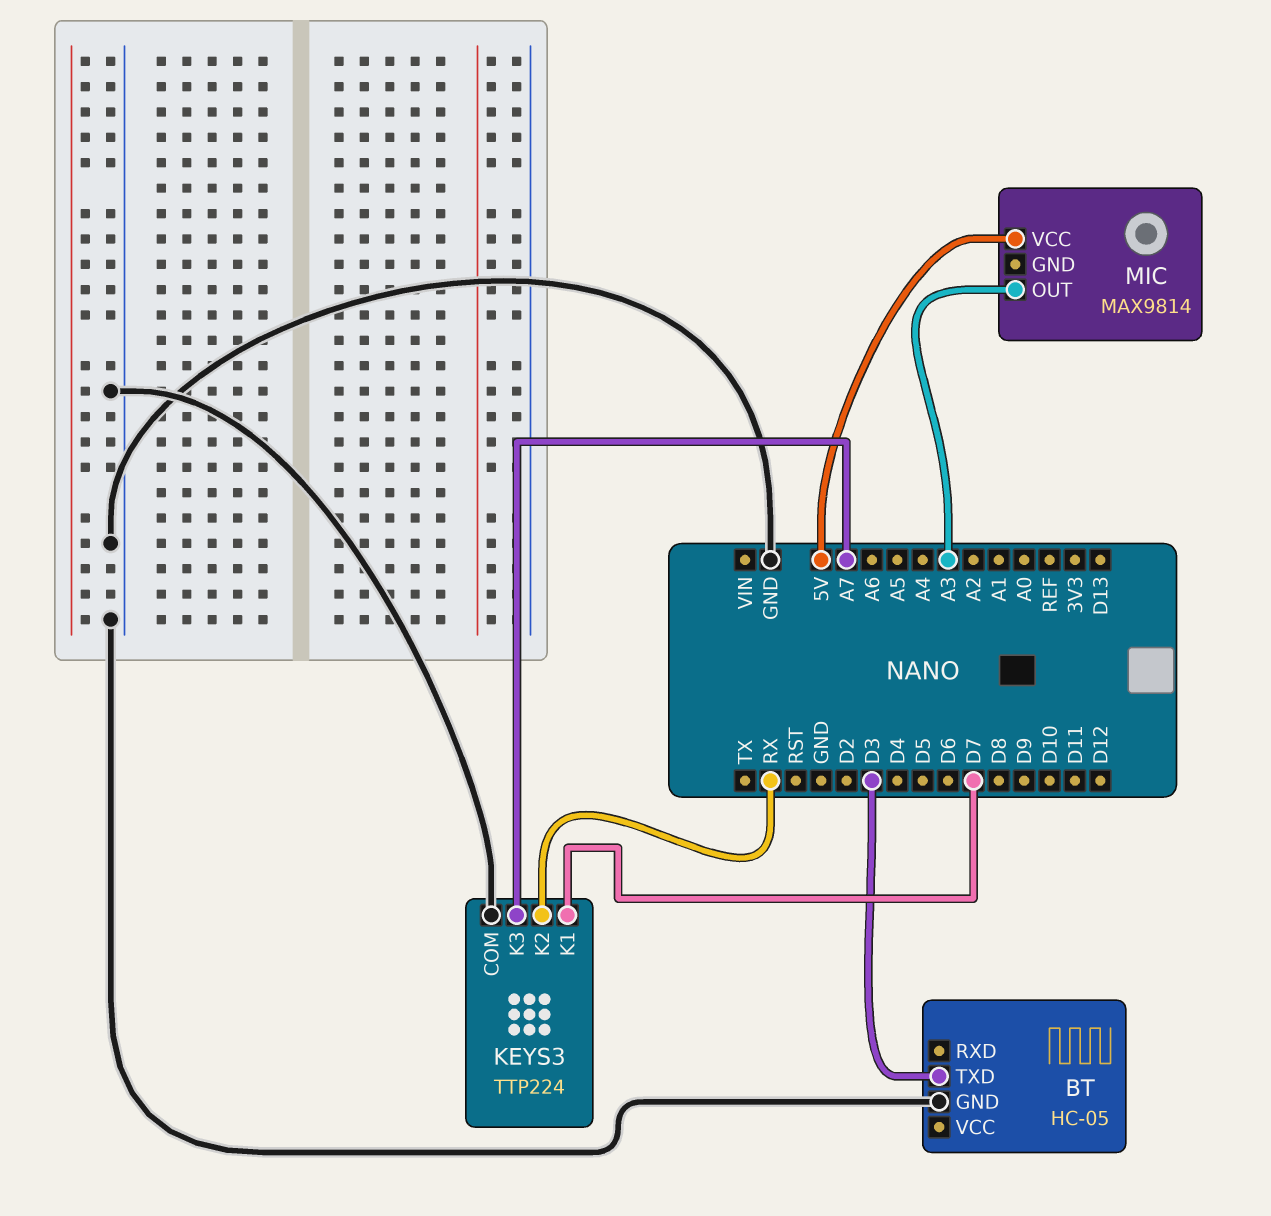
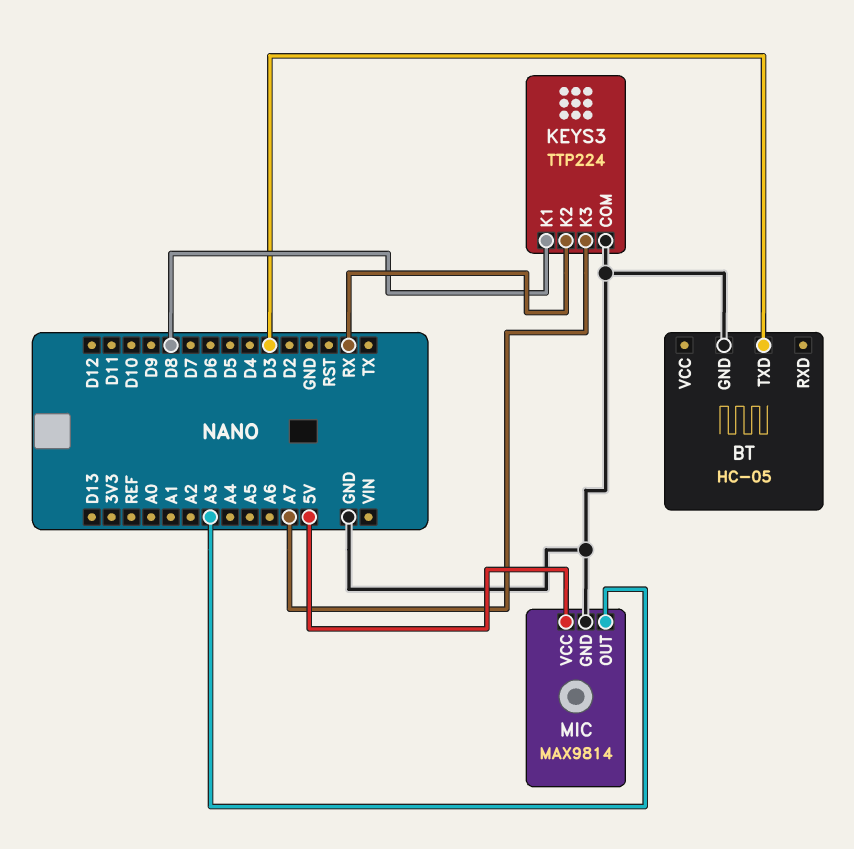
KEYS3 pin K1: D7 -> D8
MIC pin GND: none -> GND

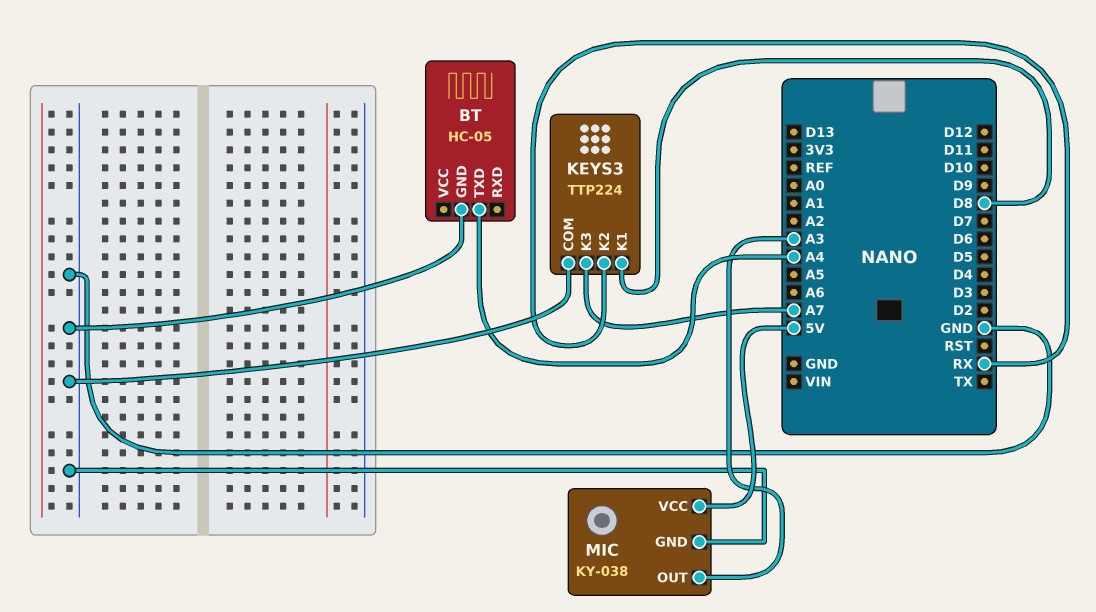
BT pin TXD: D3 -> A4
MIC: MAX9814 -> KY-038

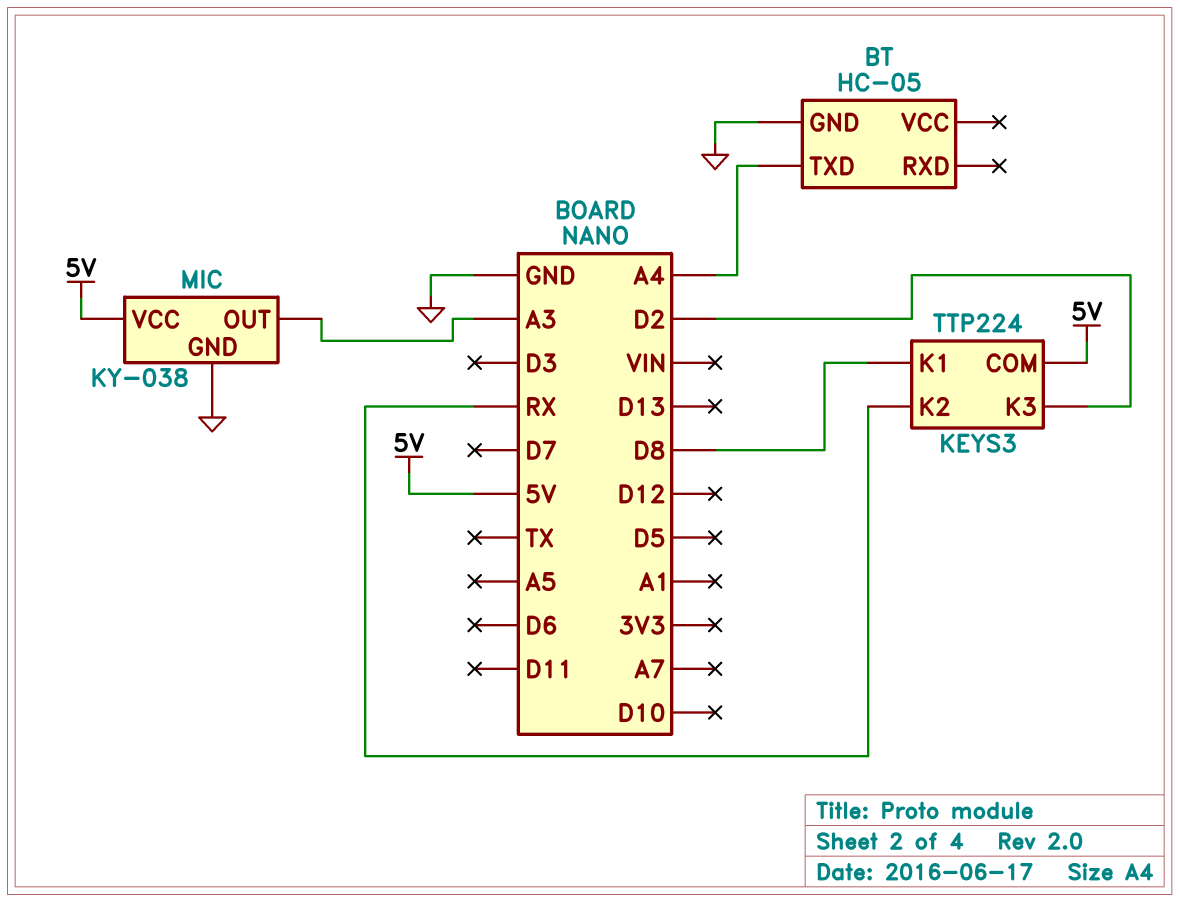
KEYS3 pin COM: GND -> 5V
KEYS3 pin K3: A7 -> D2

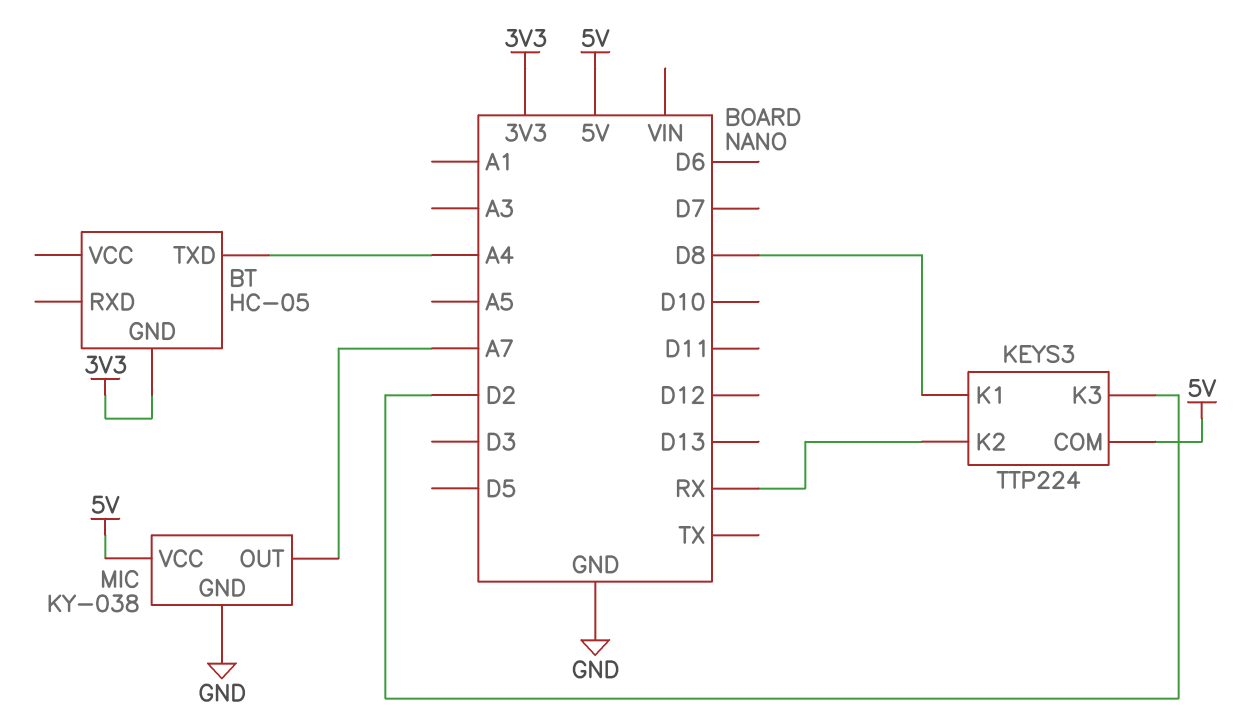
BT pin GND: GND -> 3V3
MIC pin OUT: A3 -> A7

